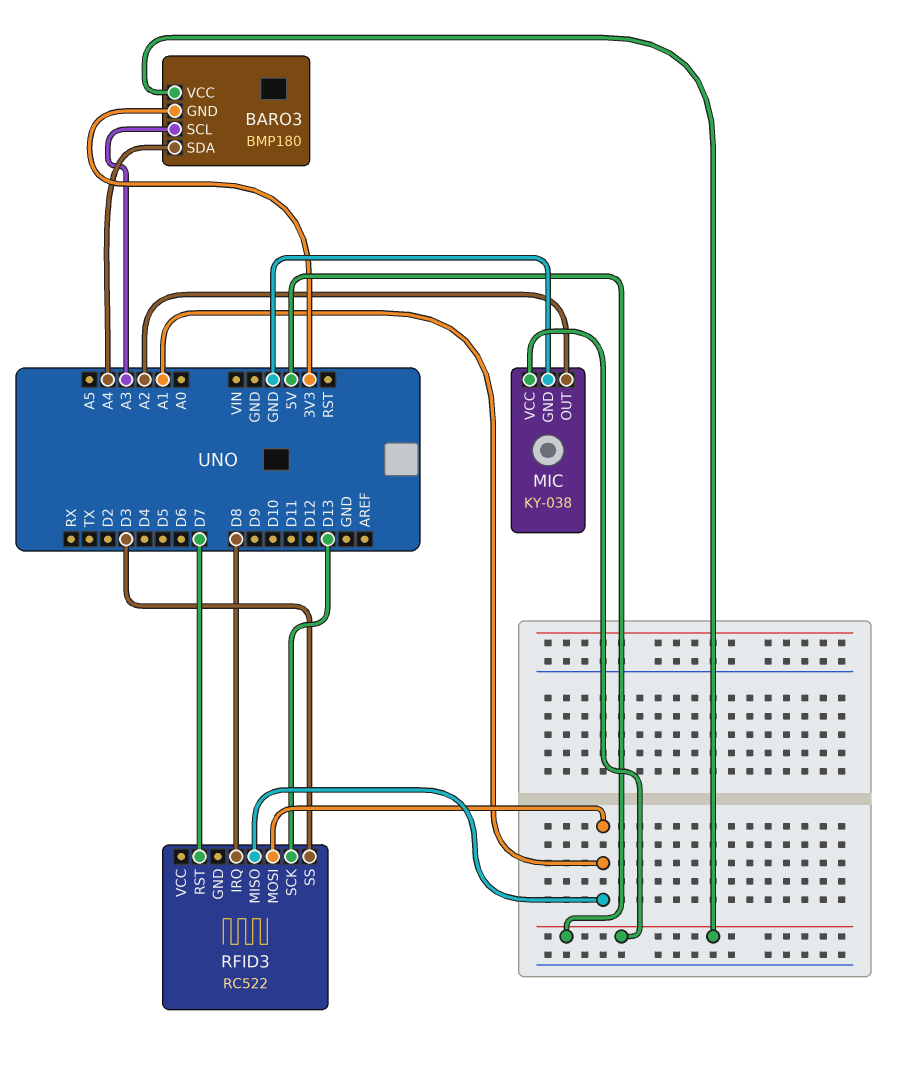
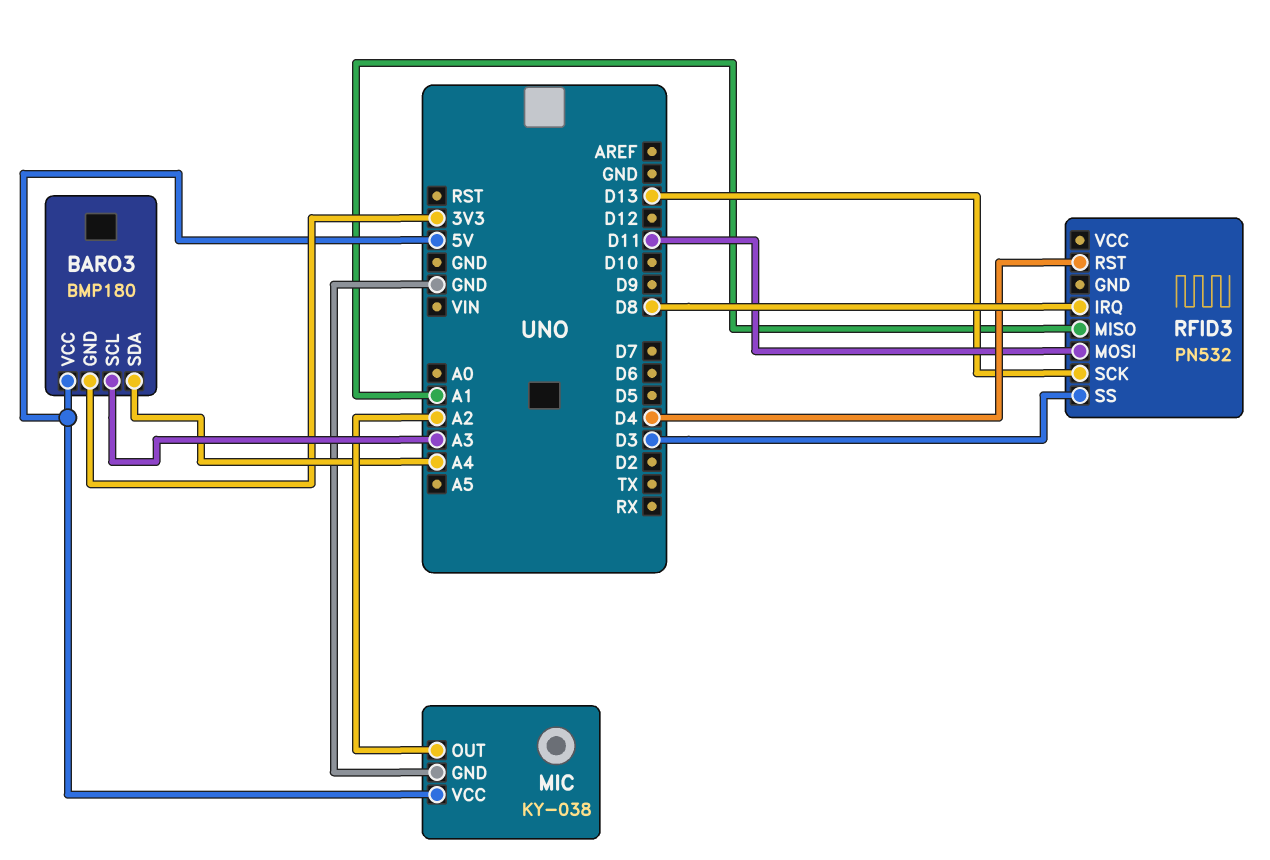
RFID3: RC522 -> PN532
RFID3 pin MOSI: A1 -> D11
RFID3 pin RST: D7 -> D4

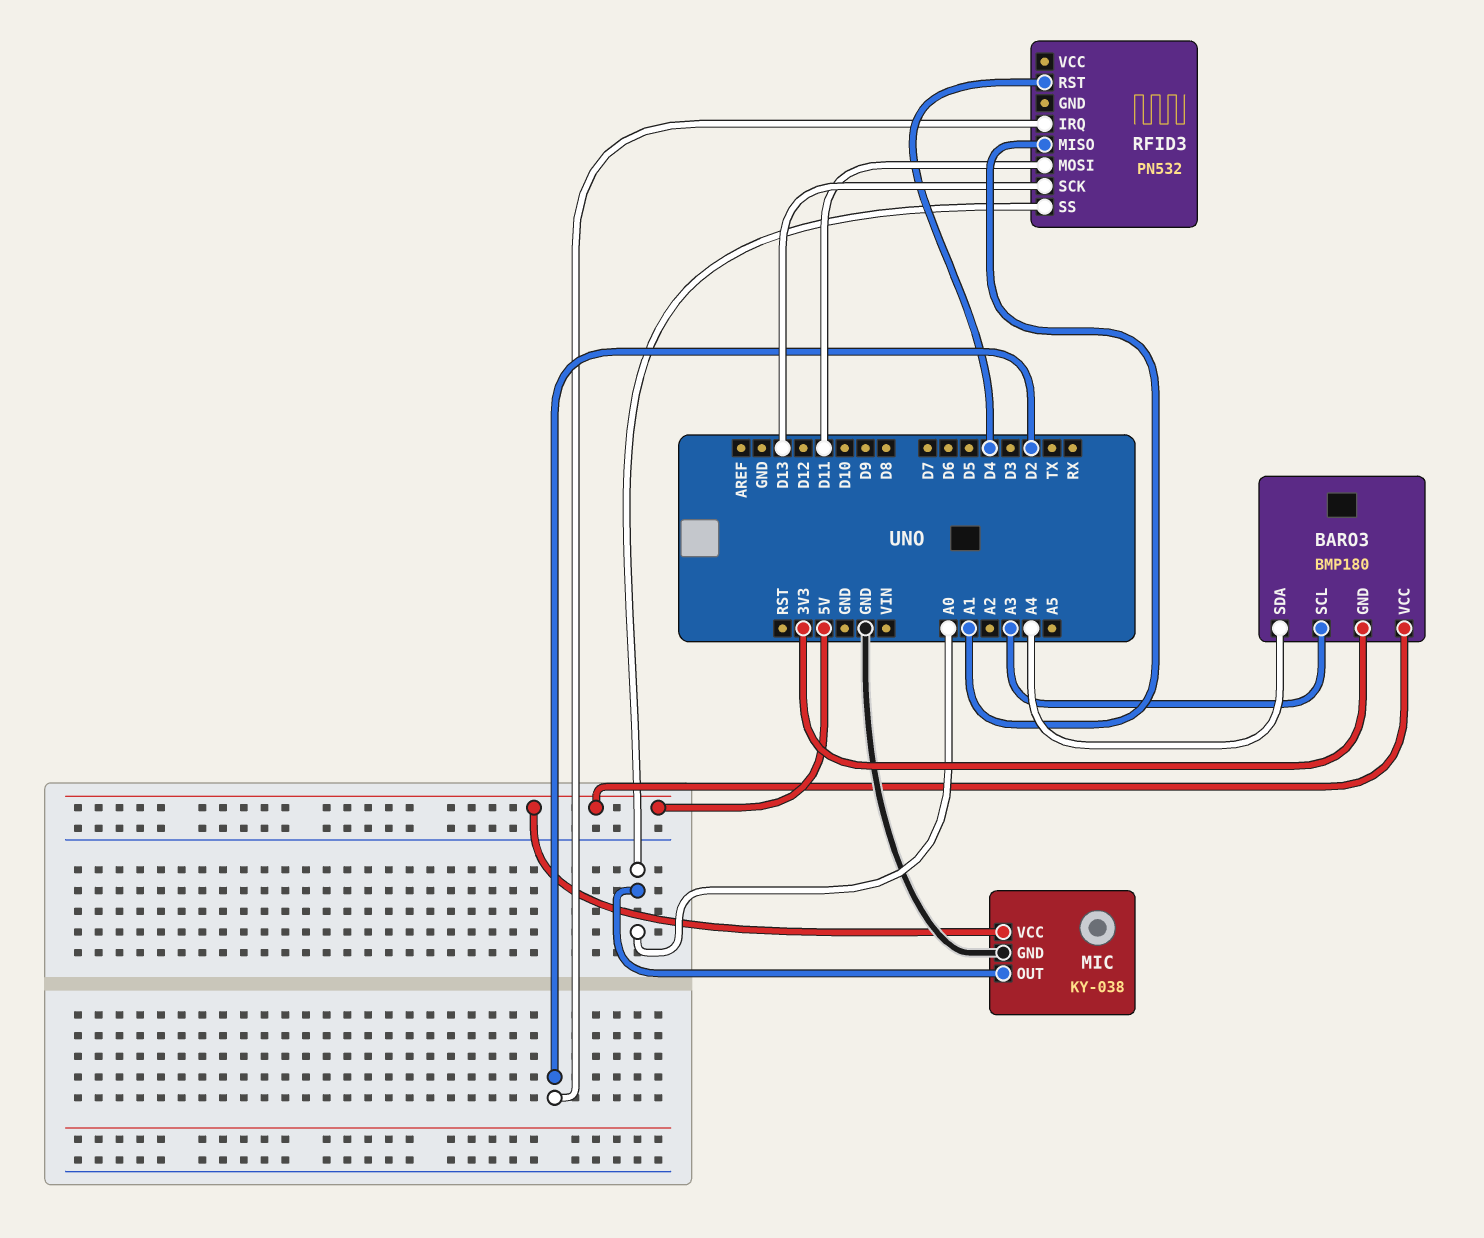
MIC pin OUT: A2 -> A0
RFID3 pin IRQ: D8 -> D2
RFID3 pin SS: D3 -> A0

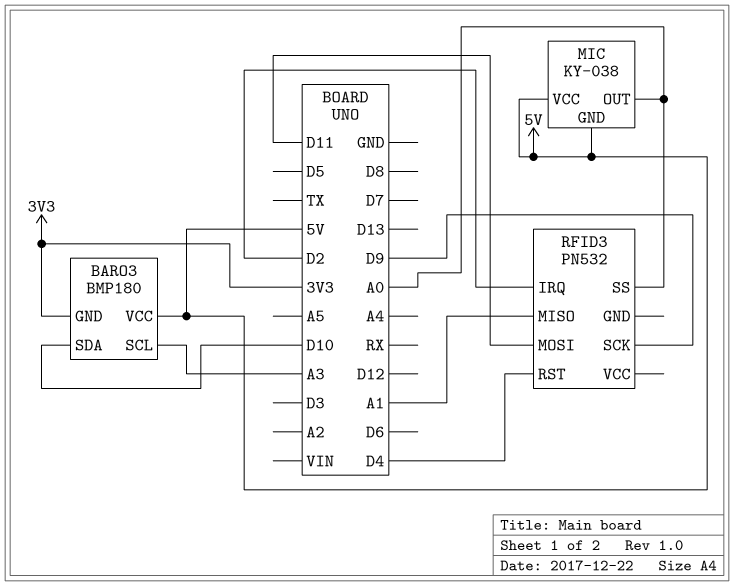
BARO3 pin SDA: A4 -> D10
MIC pin GND: GND -> 5V
RFID3 pin SCK: D13 -> D9

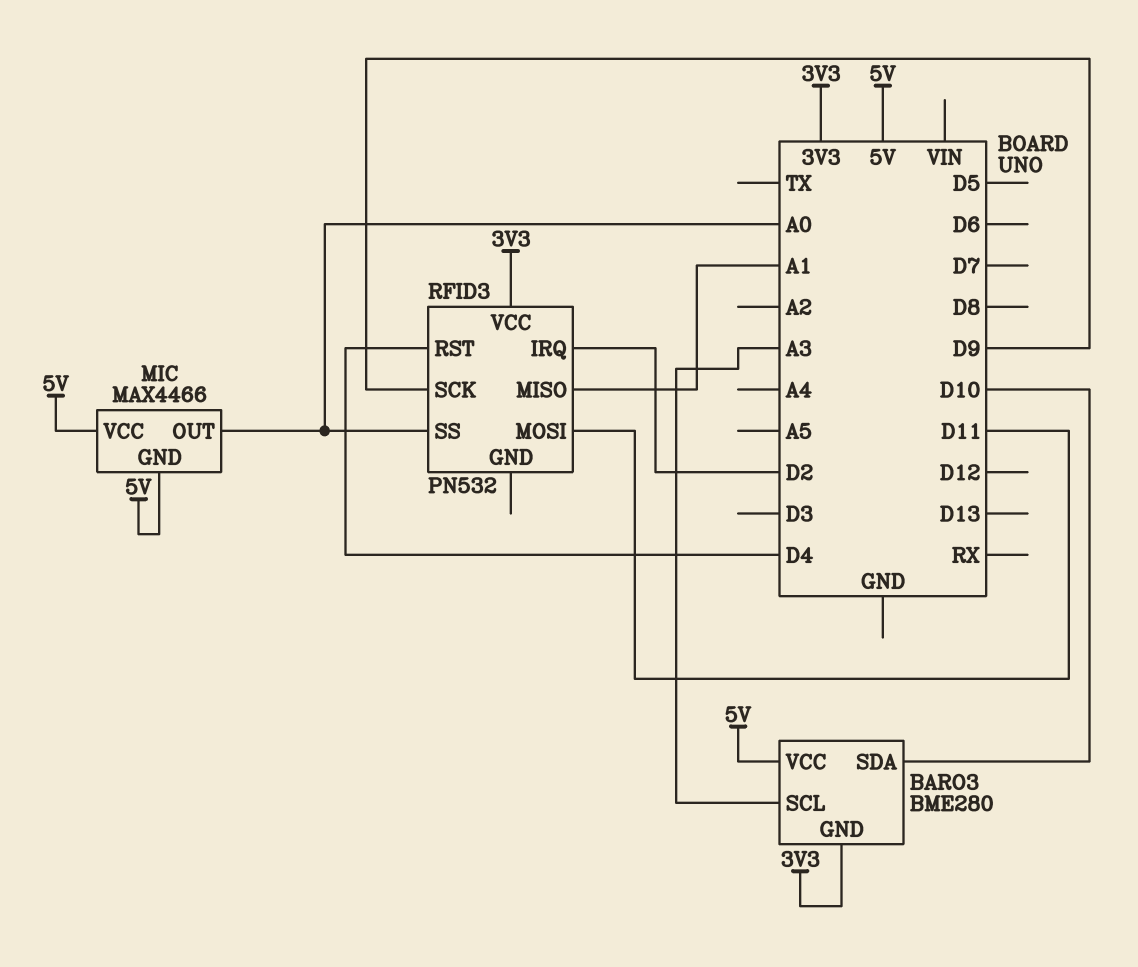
BARO3: BMP180 -> BME280
MIC: KY-038 -> MAX4466
RFID3 pin VCC: none -> 3V3

